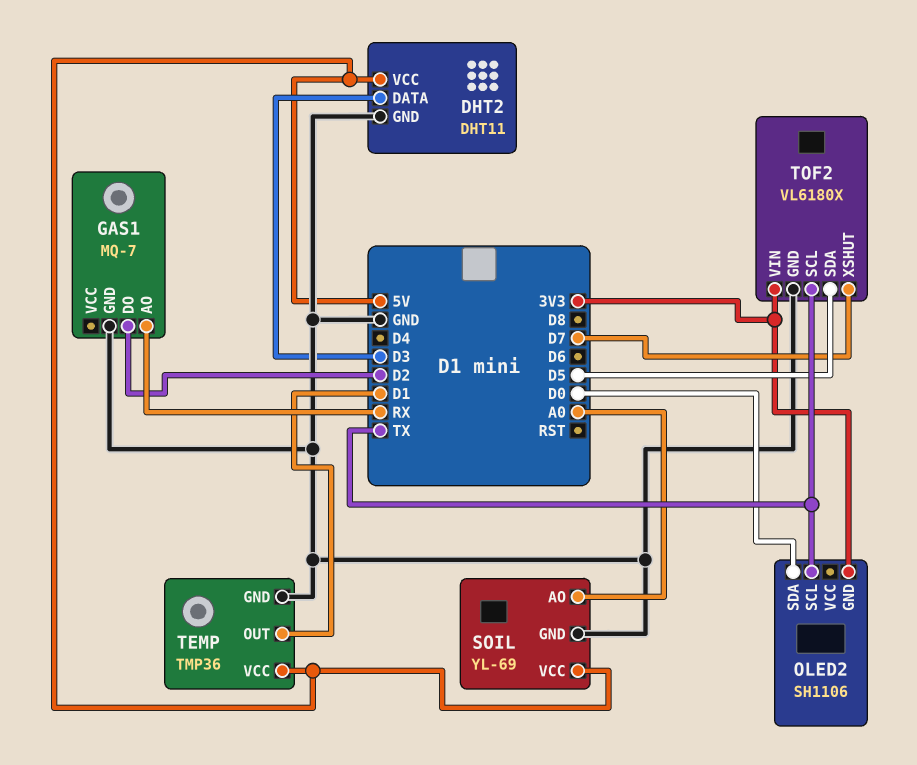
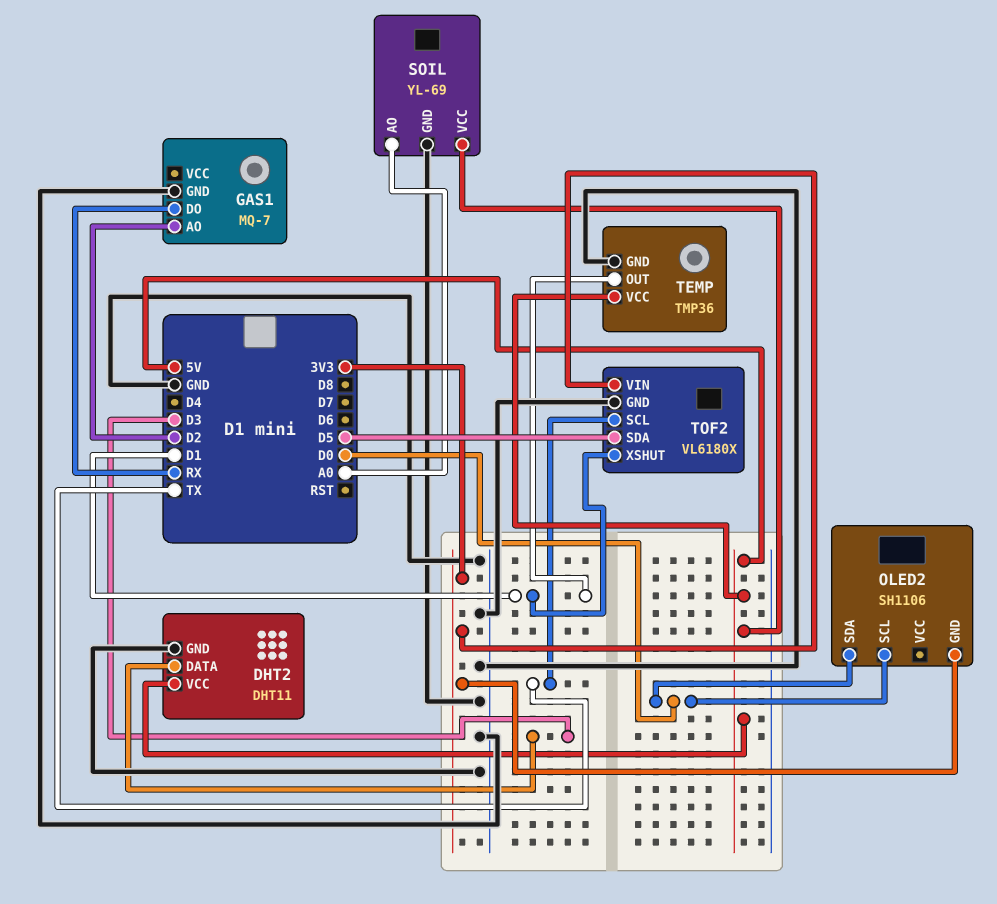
GAS1 pin AO: RX -> D2
GAS1 pin DO: D2 -> RX
OLED2 pin SCL: TX -> D0
TOF2 pin XSHUT: D7 -> D1

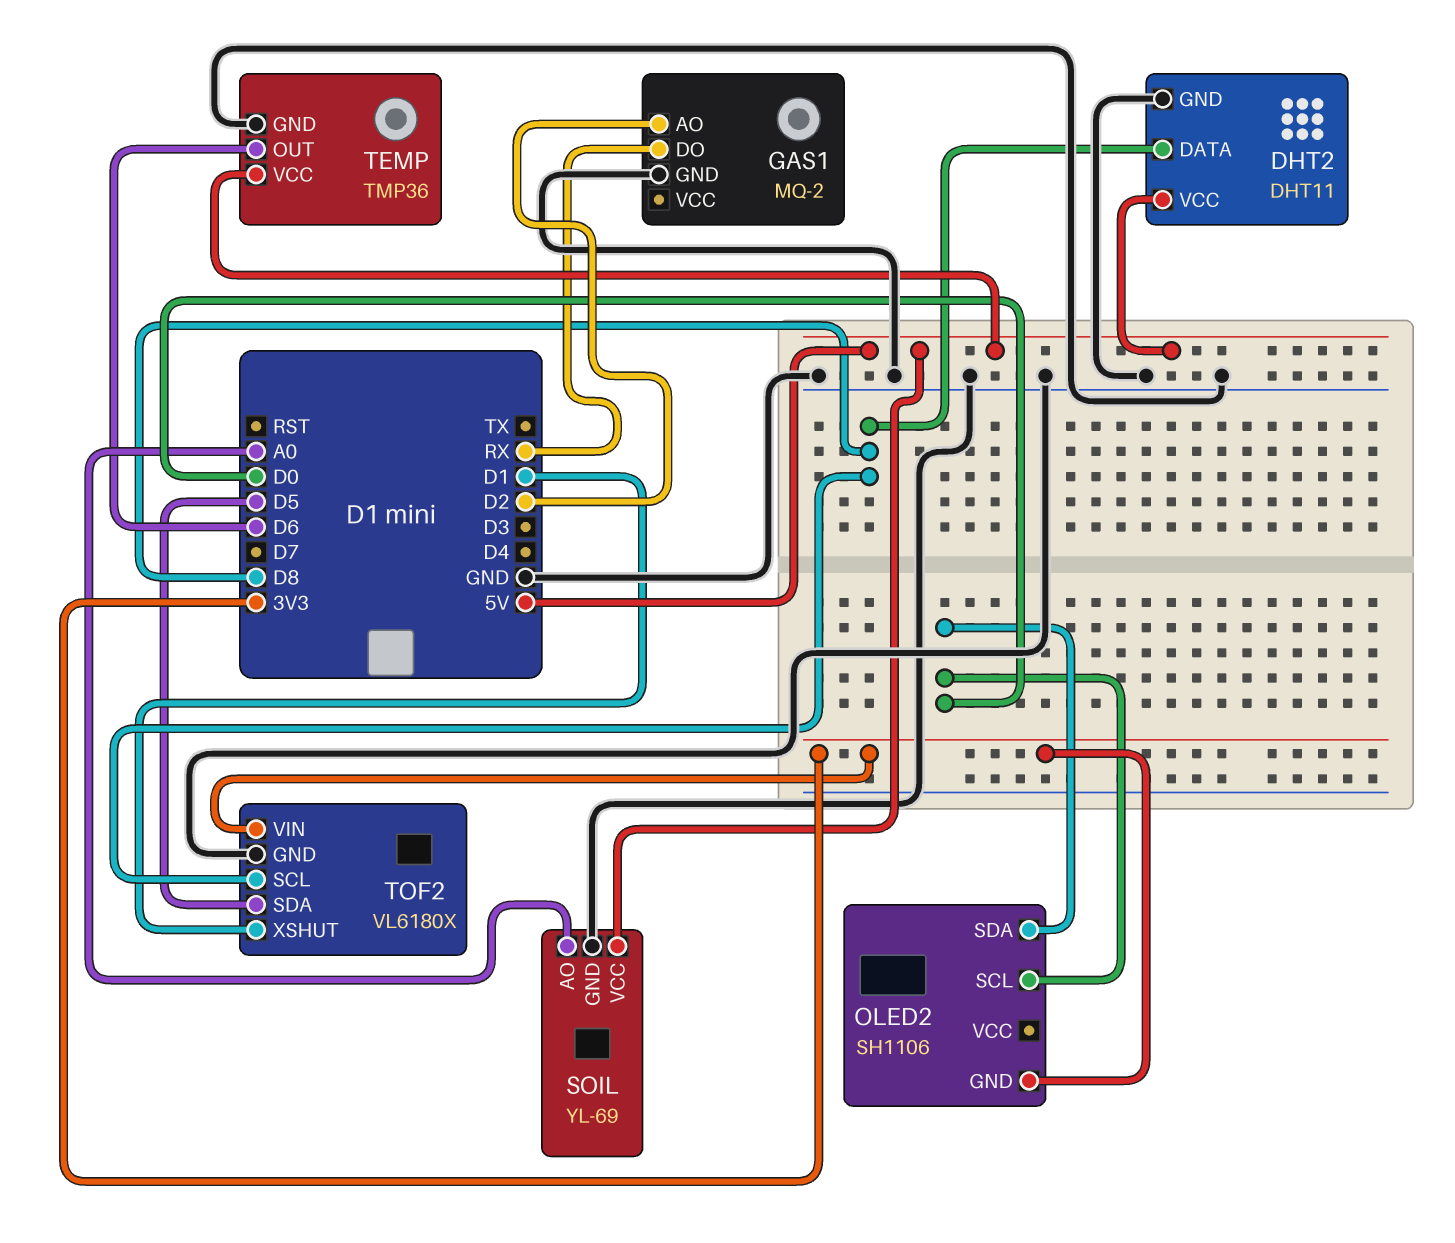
DHT2 pin DATA: D3 -> D8
GAS1: MQ-7 -> MQ-2
TEMP pin OUT: D1 -> D6
TOF2 pin SCL: TX -> D8

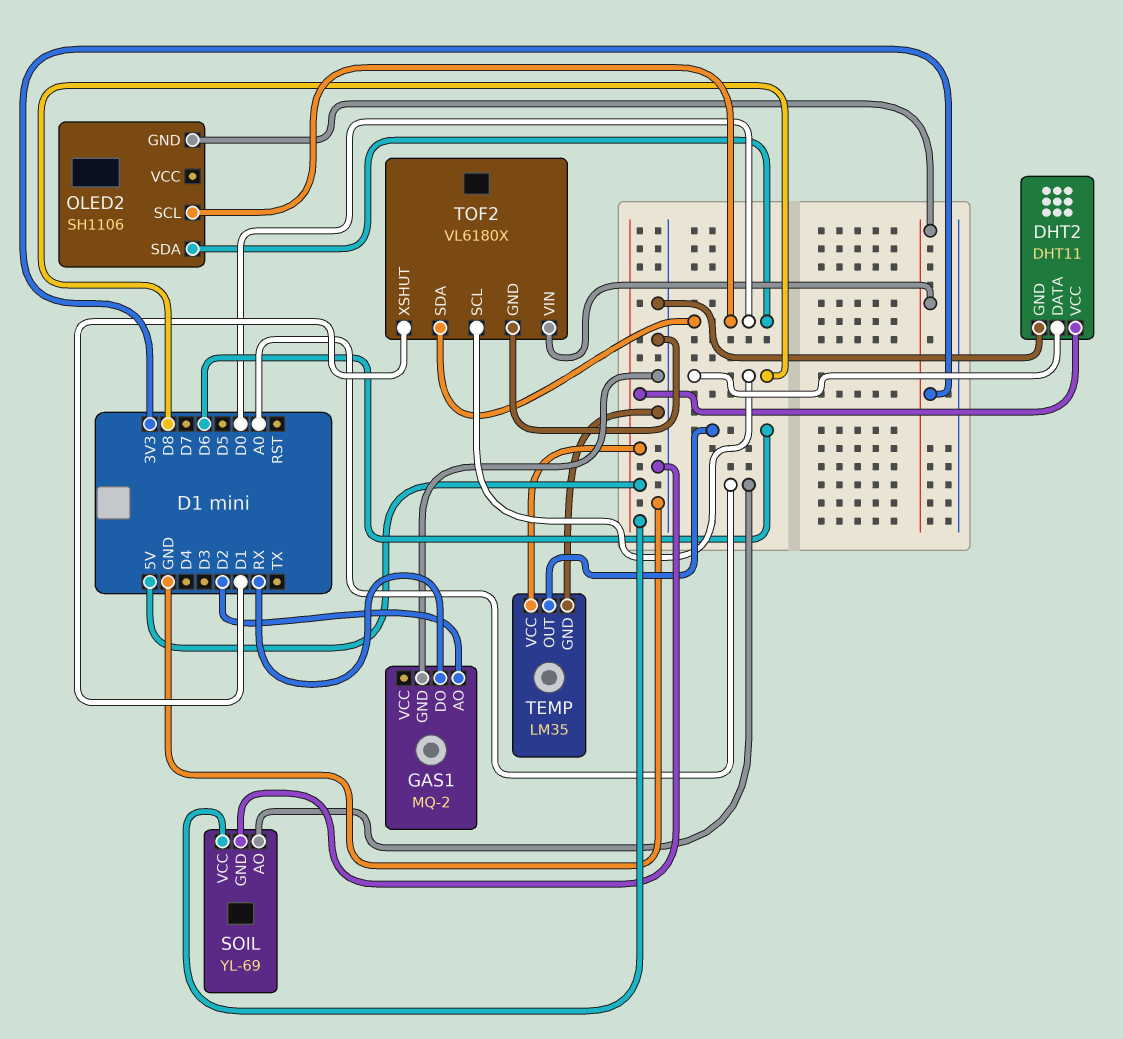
TEMP: TMP36 -> LM35
TOF2 pin SDA: D5 -> D0

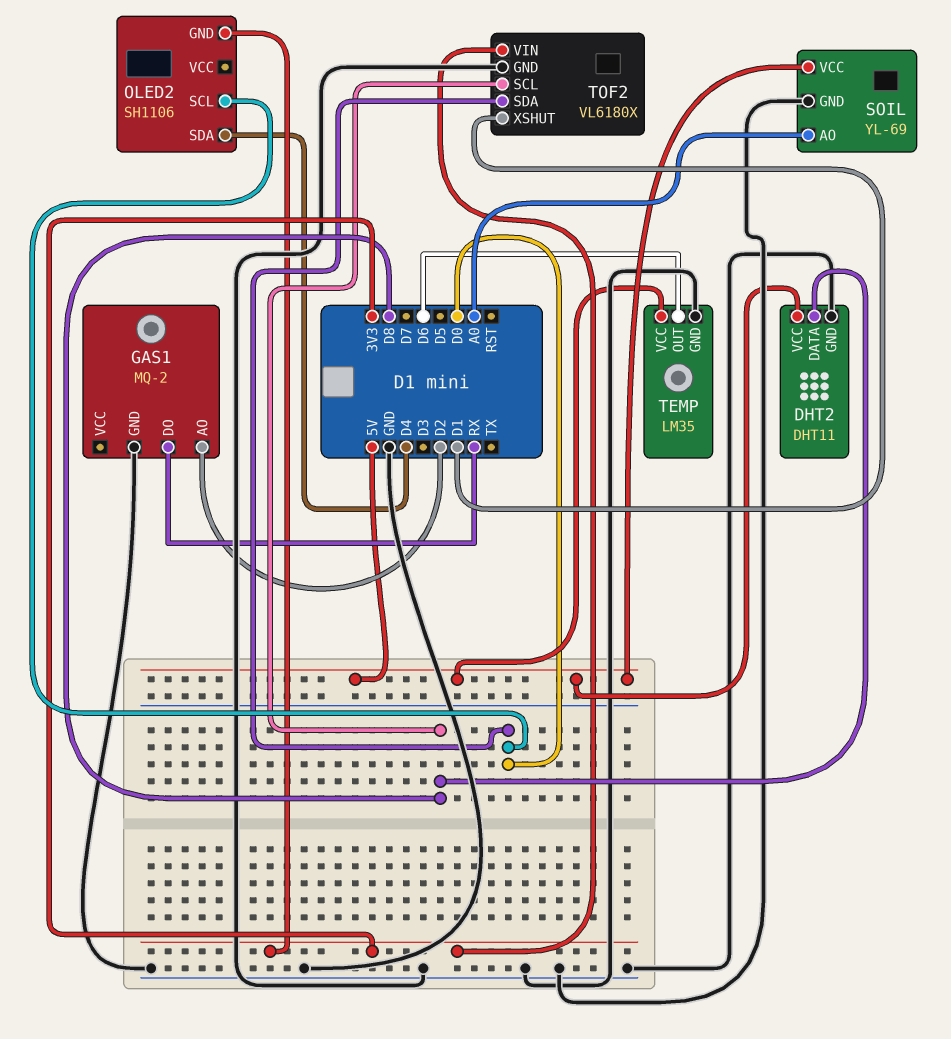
OLED2 pin SDA: D0 -> D4

